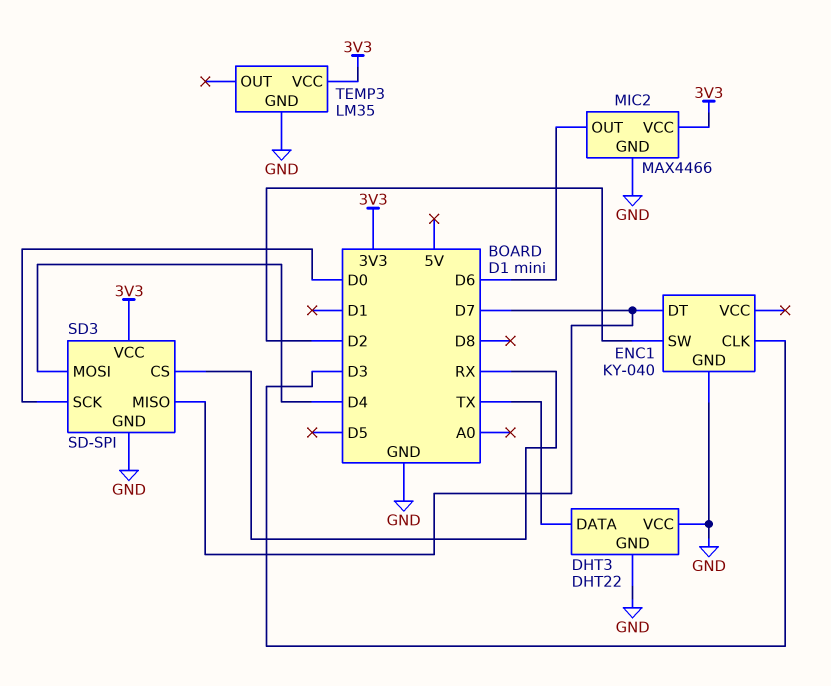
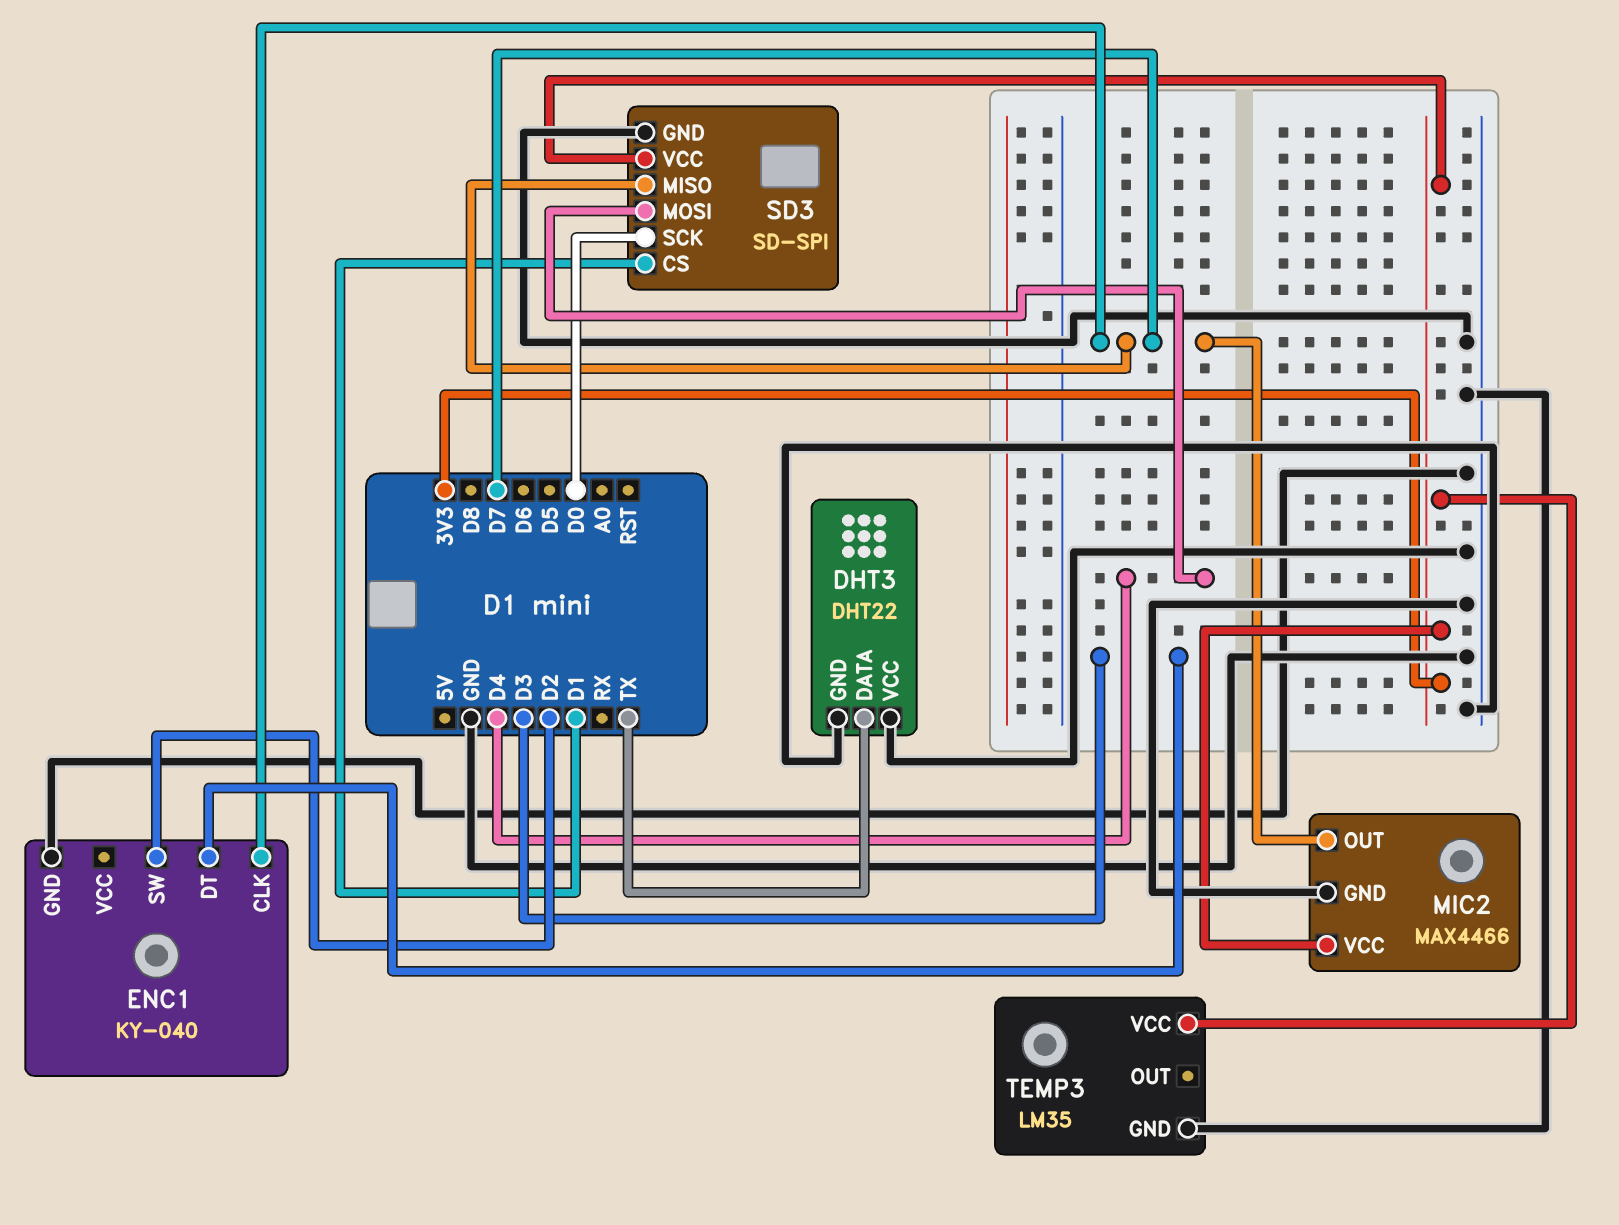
ENC1 pin CLK: D3 -> D7
ENC1 pin DT: D7 -> D3
MIC2 pin OUT: D6 -> D7
SD3 pin CS: RX -> D1

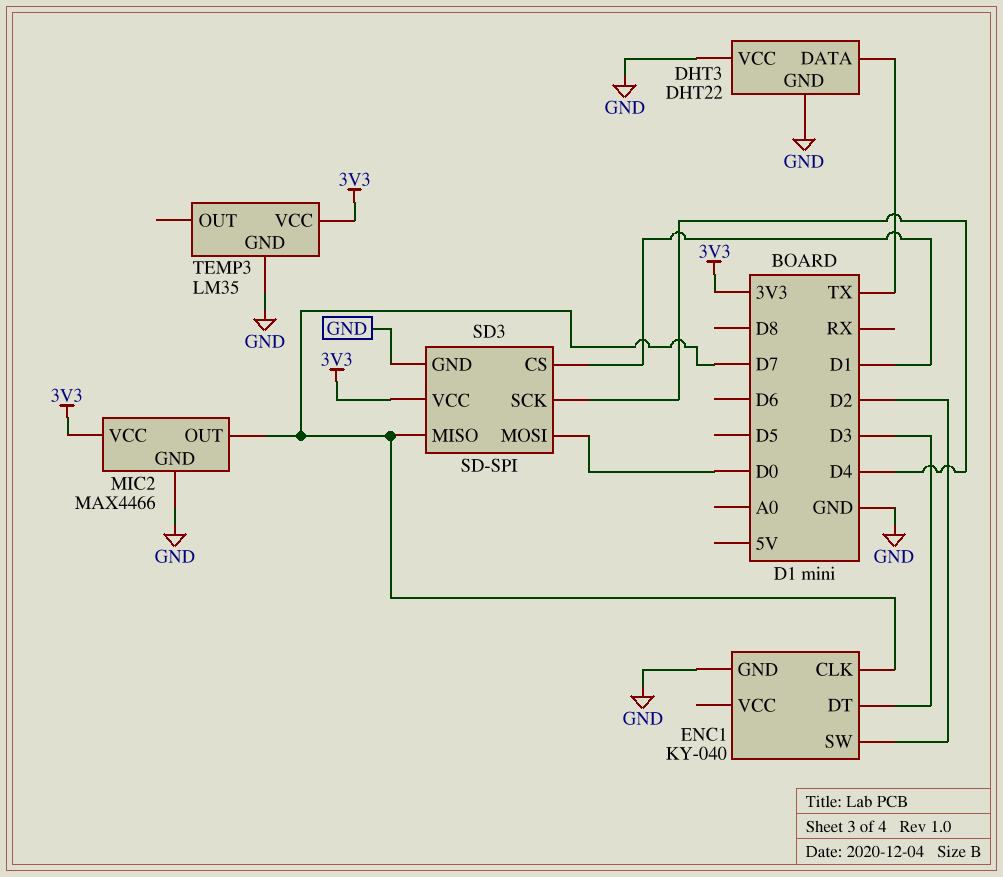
SD3 pin MOSI: D4 -> D0
SD3 pin SCK: D0 -> D4

